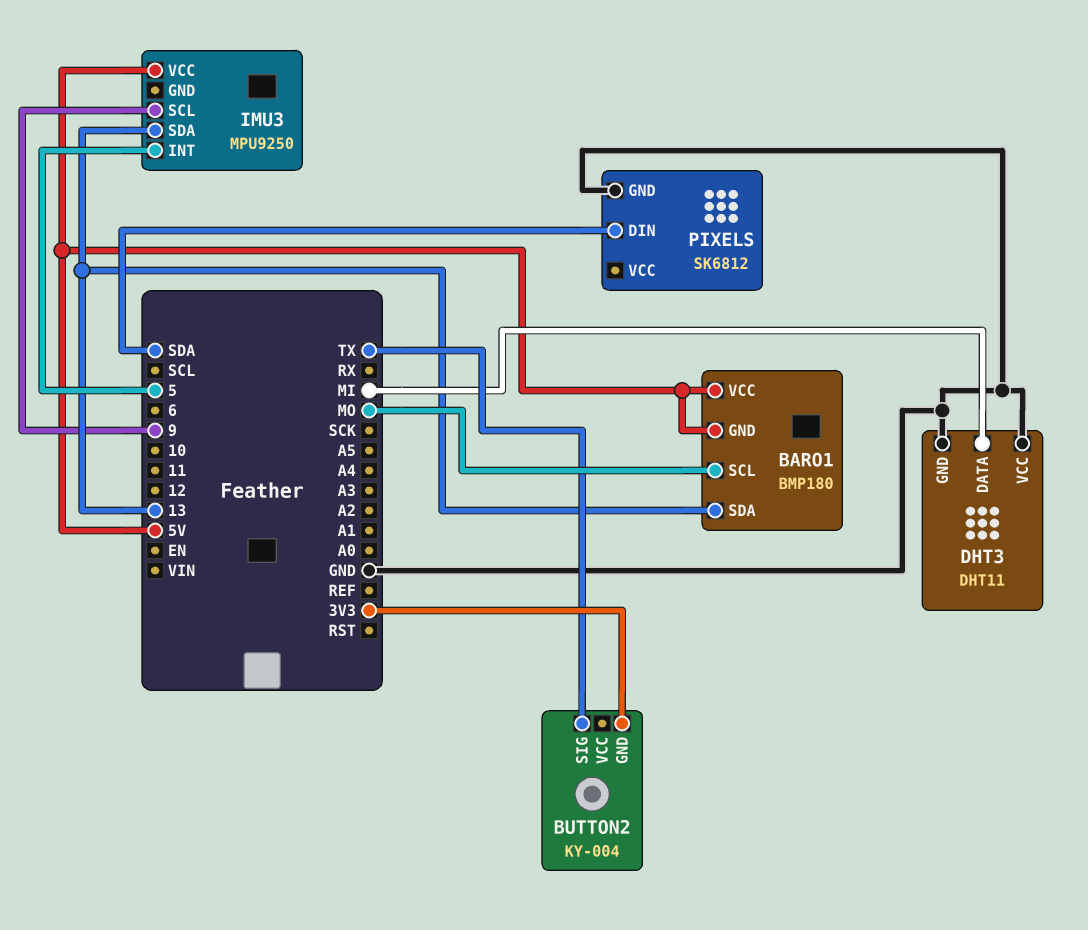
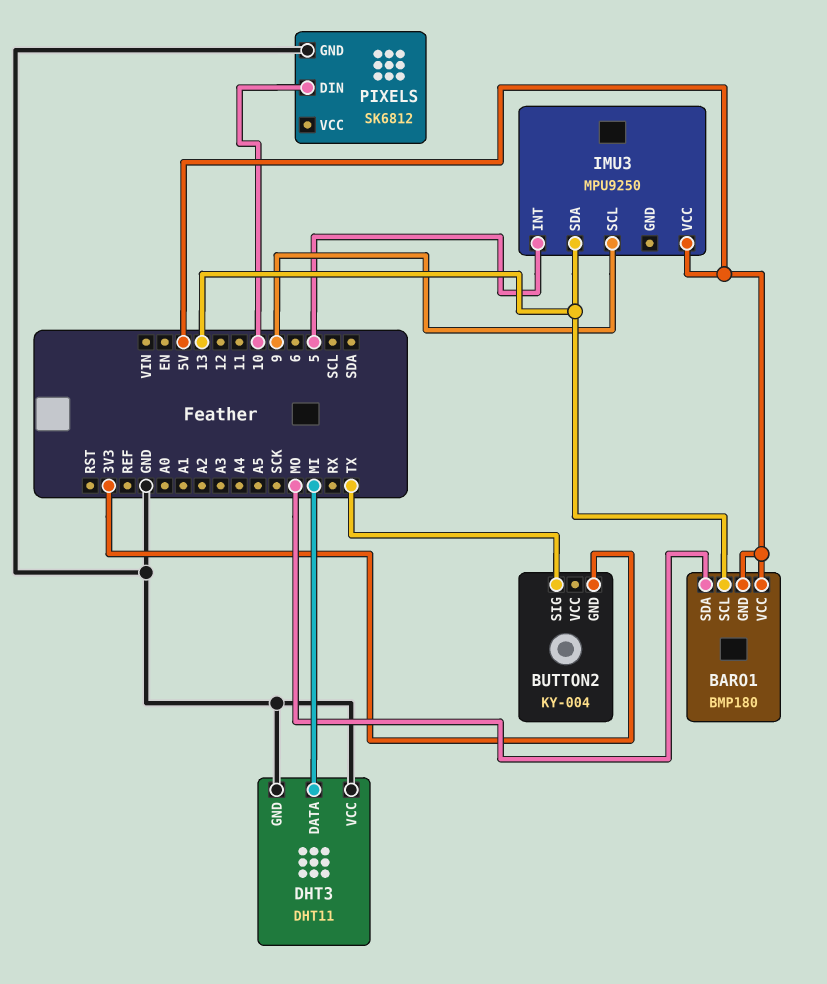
BARO1 pin SCL: MO -> 13
BARO1 pin SDA: 13 -> MO
PIXELS pin DIN: SDA -> 10

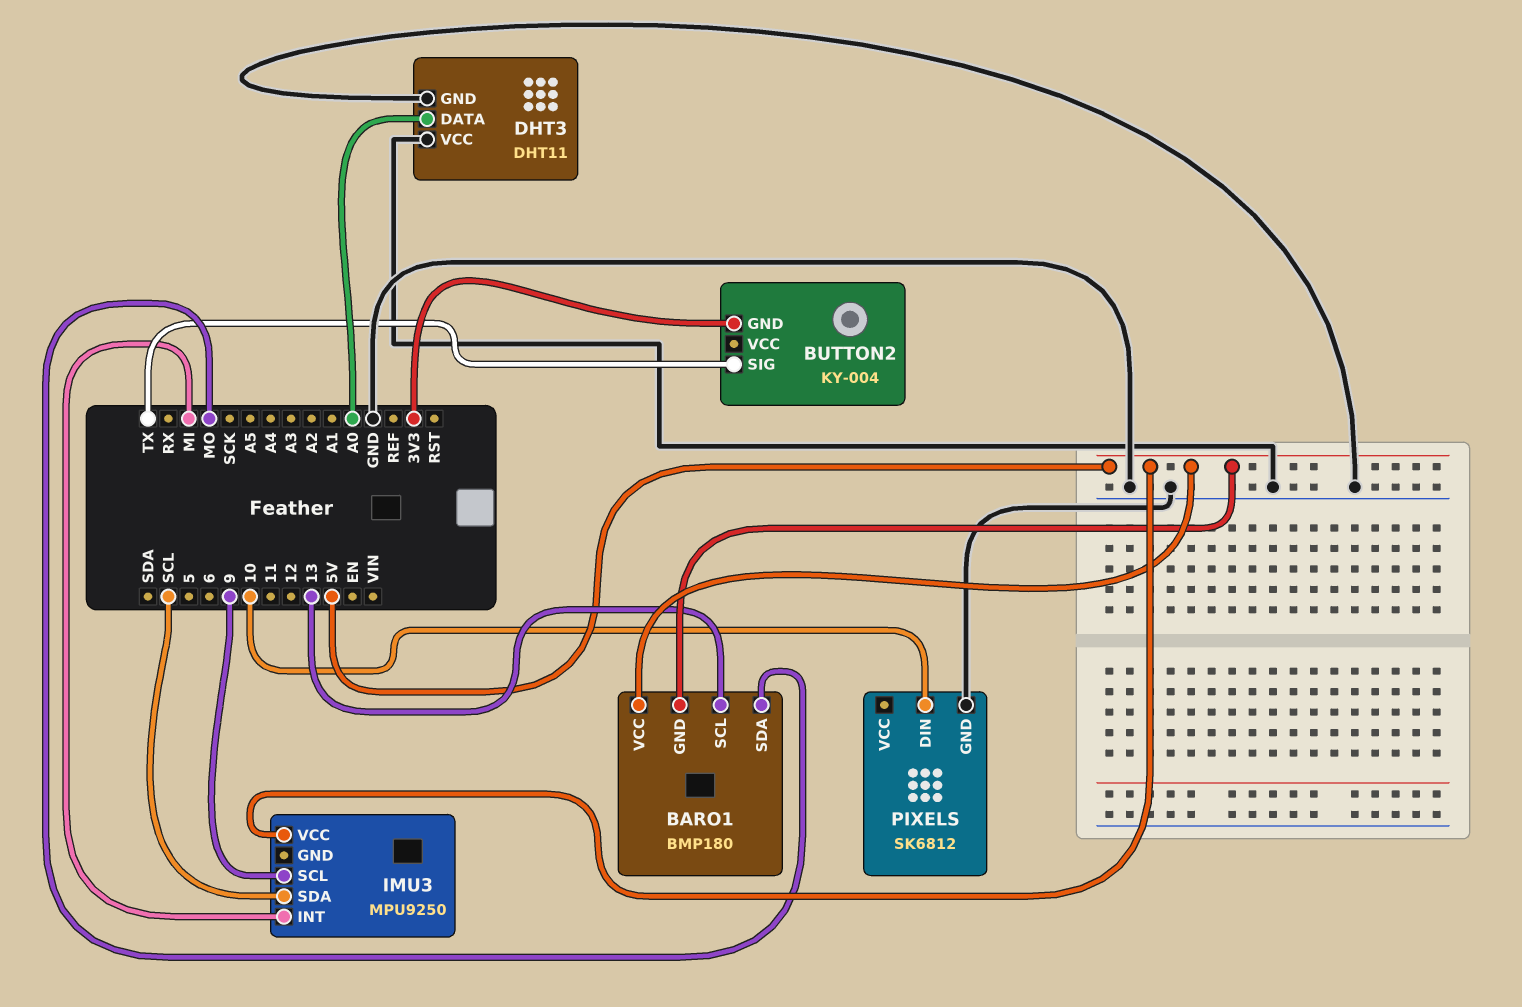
DHT3 pin DATA: MI -> A0
IMU3 pin INT: 5 -> MI
IMU3 pin SDA: 13 -> SCL

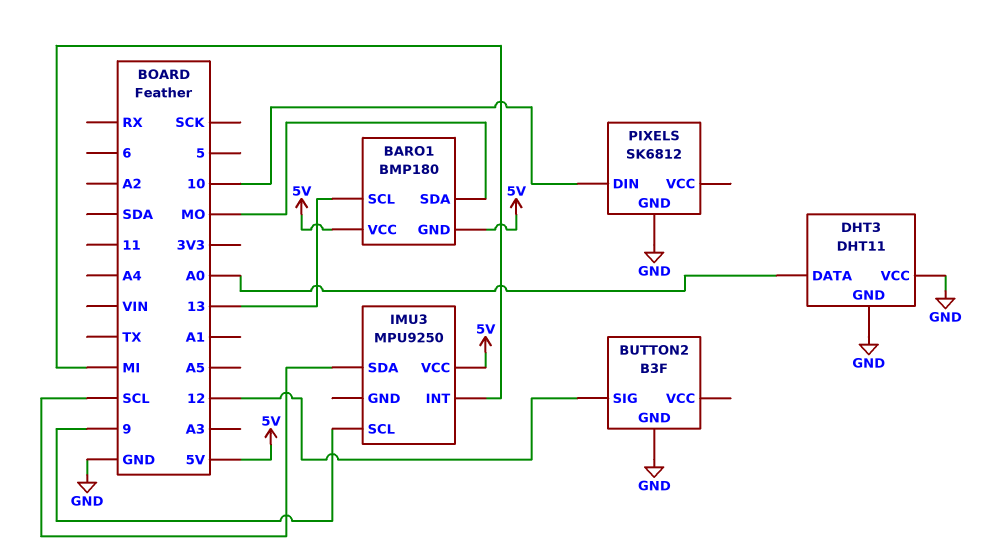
BUTTON2: KY-004 -> B3F
BUTTON2 pin GND: 3V3 -> GND
BUTTON2 pin SIG: TX -> 12

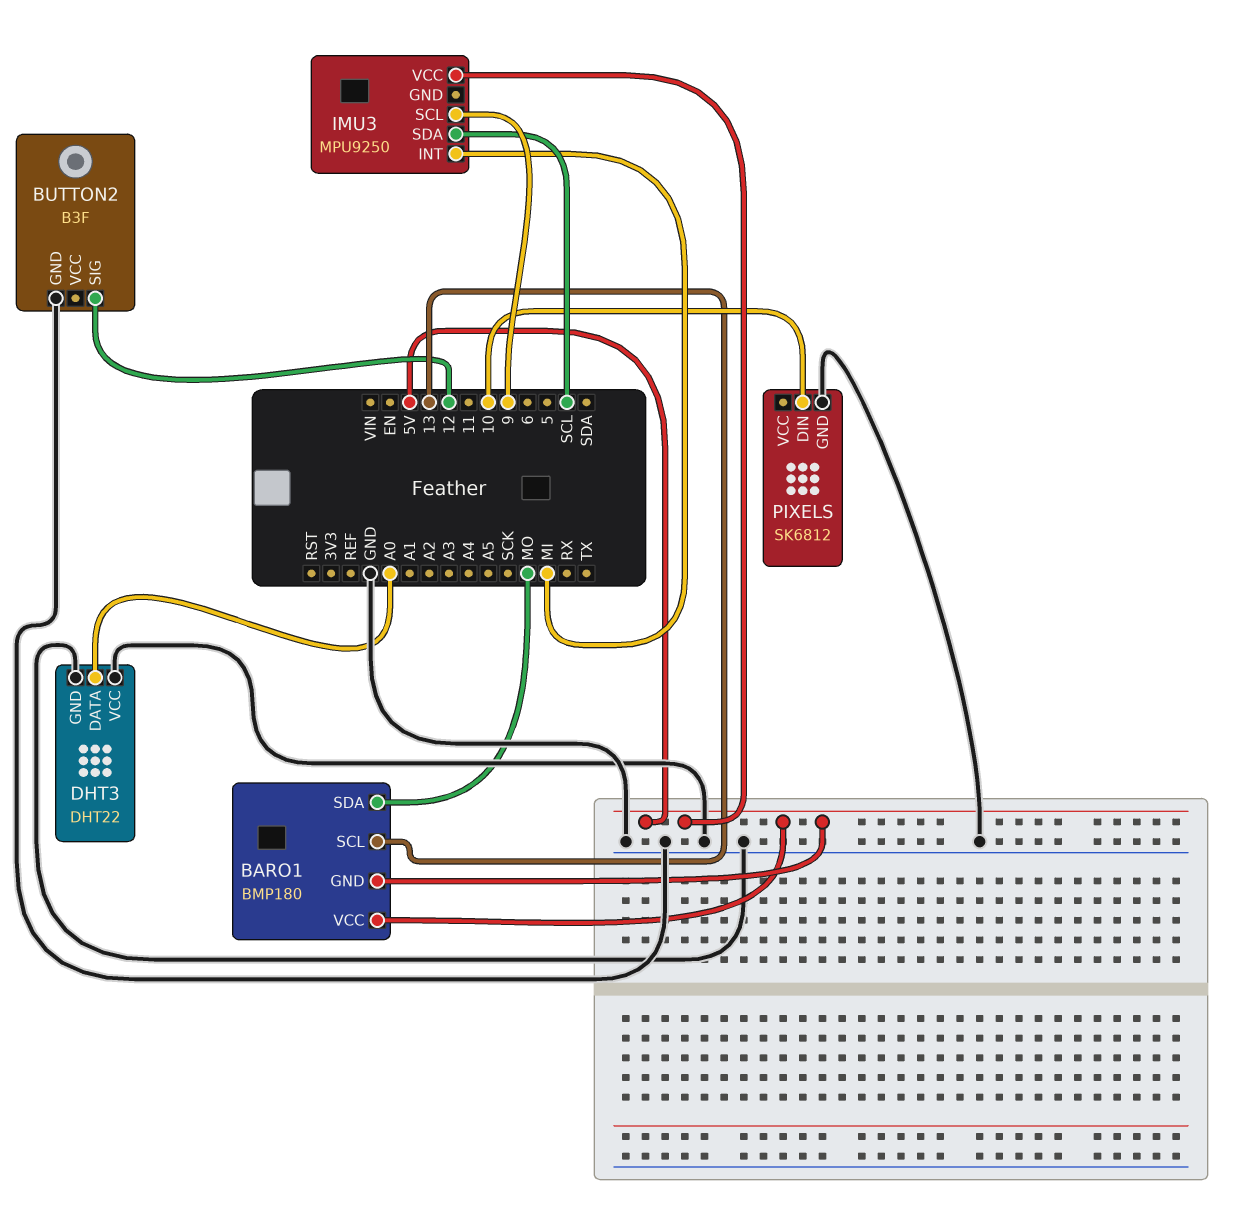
DHT3: DHT11 -> DHT22

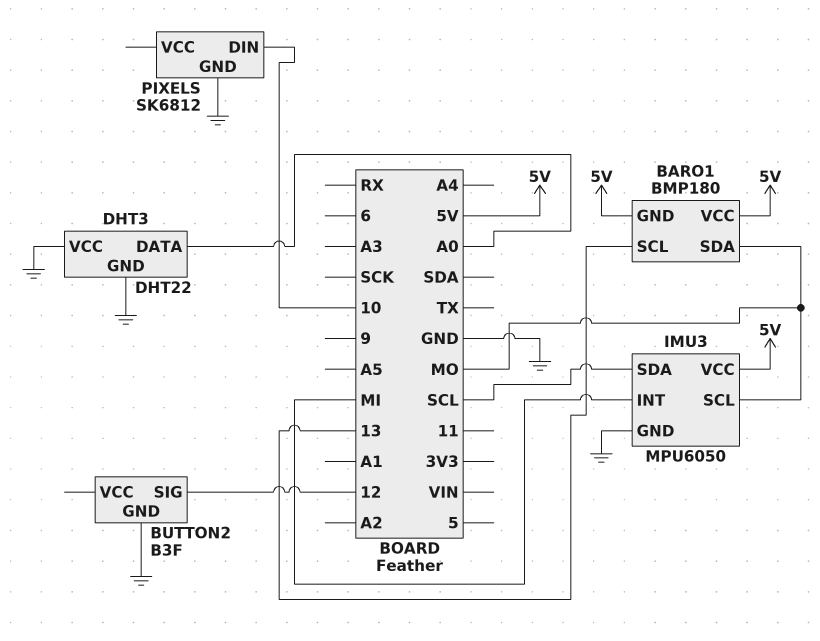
IMU3: MPU9250 -> MPU6050
IMU3 pin GND: none -> GND
IMU3 pin SCL: 9 -> MO

